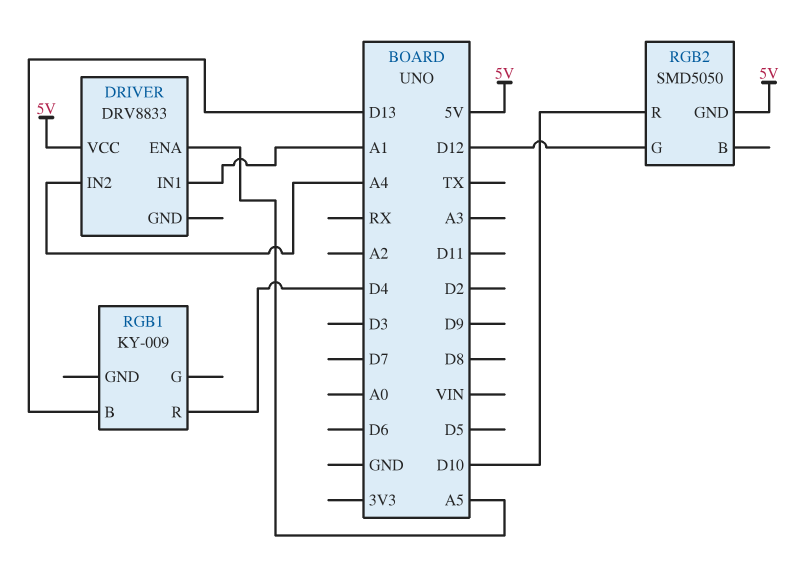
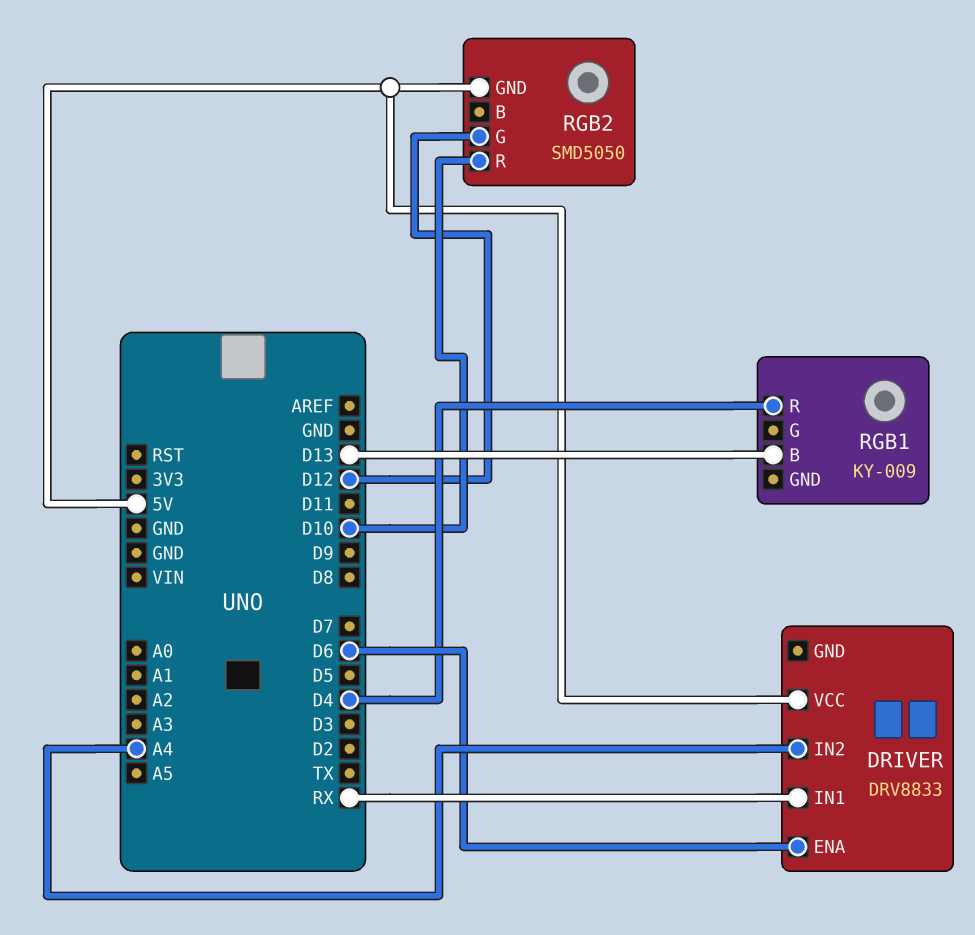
DRIVER pin ENA: A5 -> D6
DRIVER pin IN1: A1 -> RX

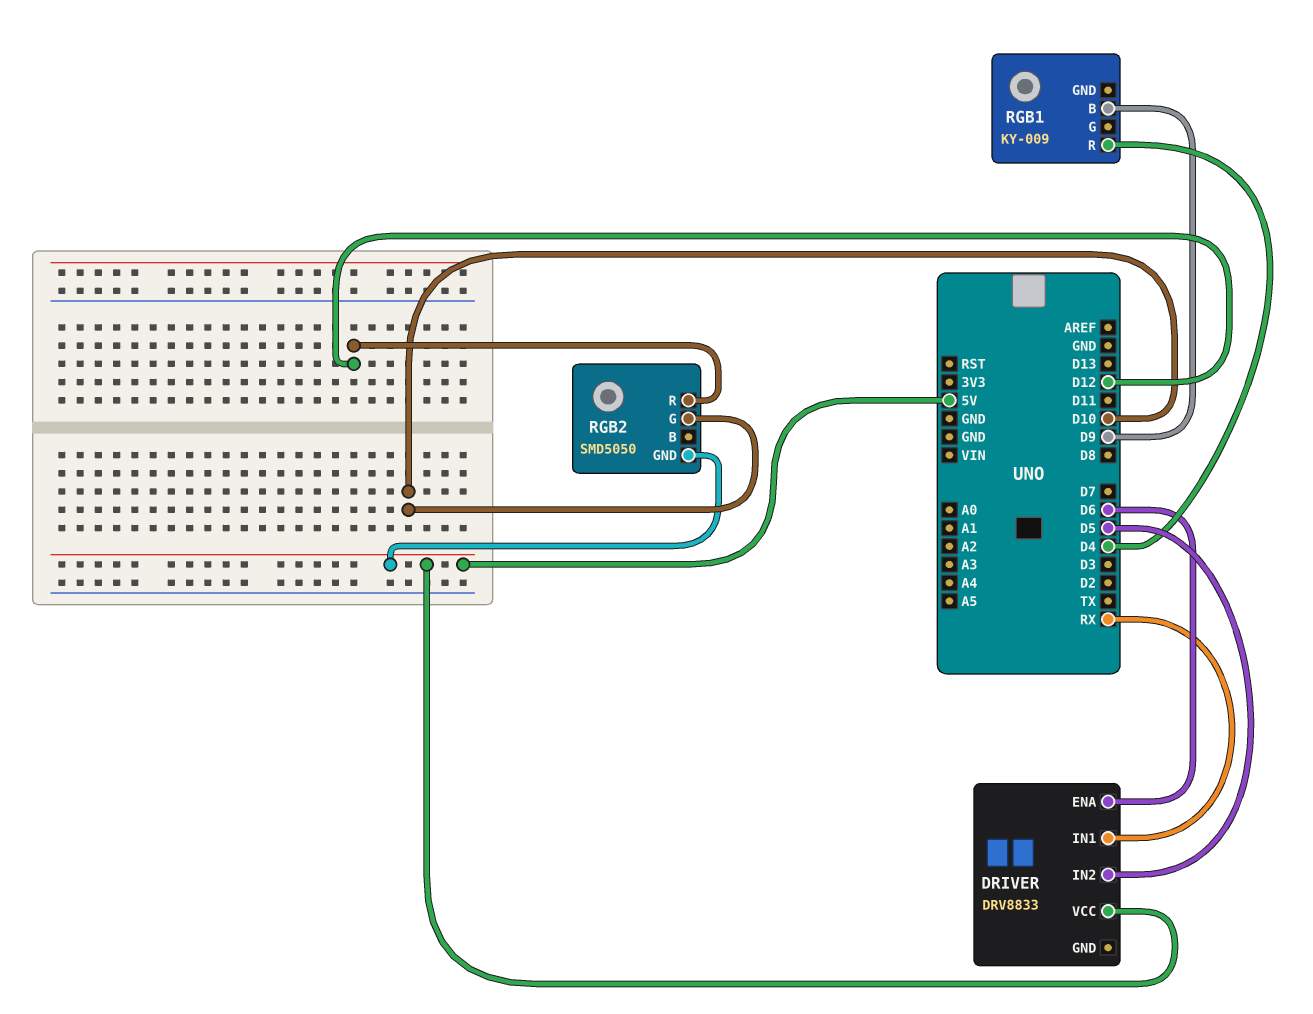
DRIVER pin IN2: A4 -> D5
RGB1 pin B: D13 -> D9
RGB2 pin G: D12 -> D10
RGB2 pin R: D10 -> D12

